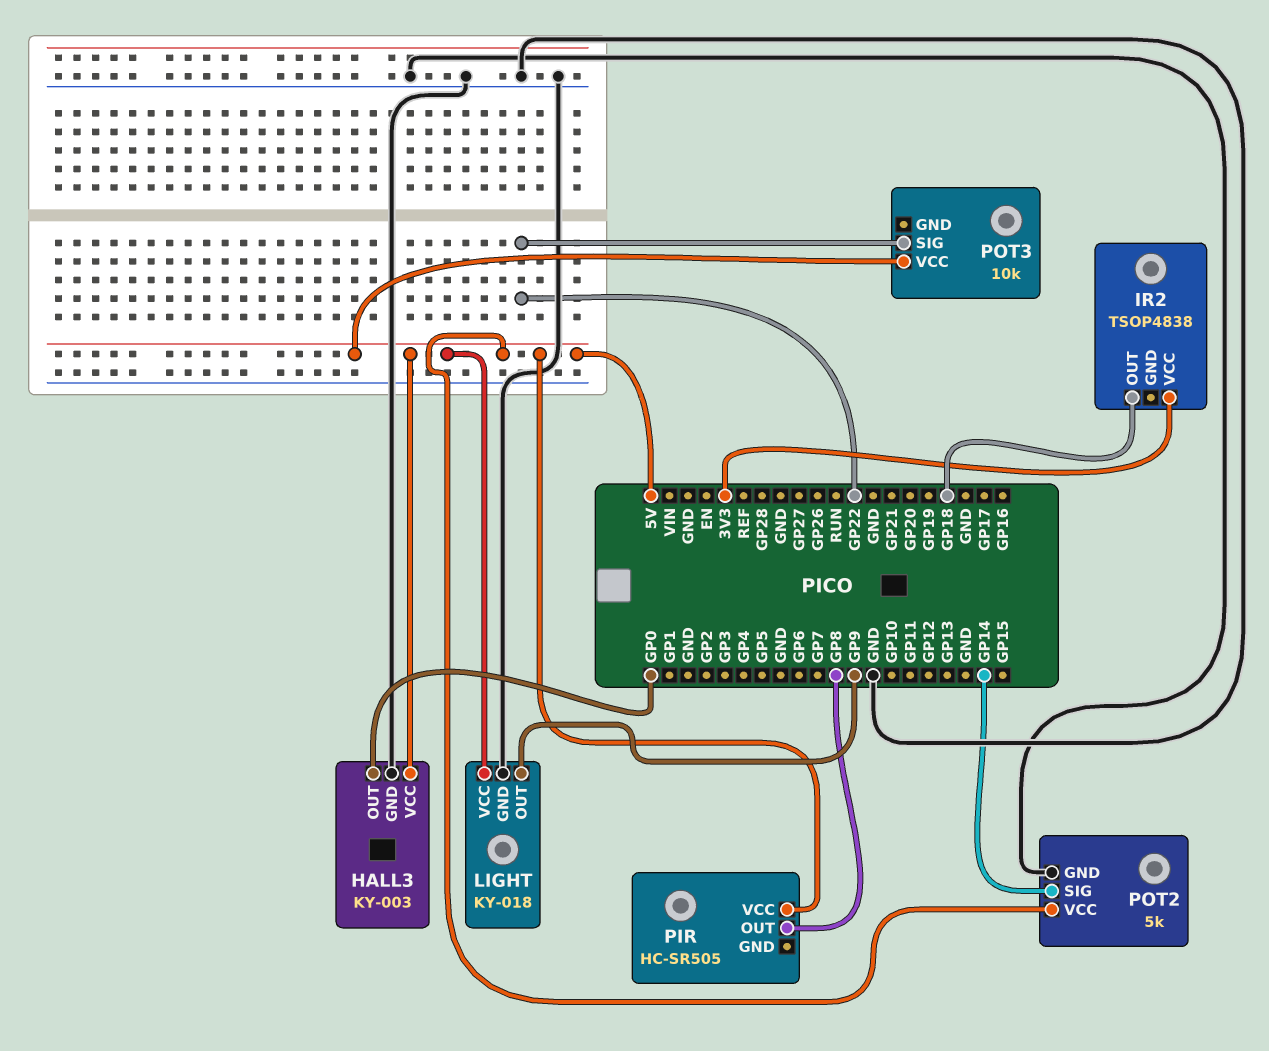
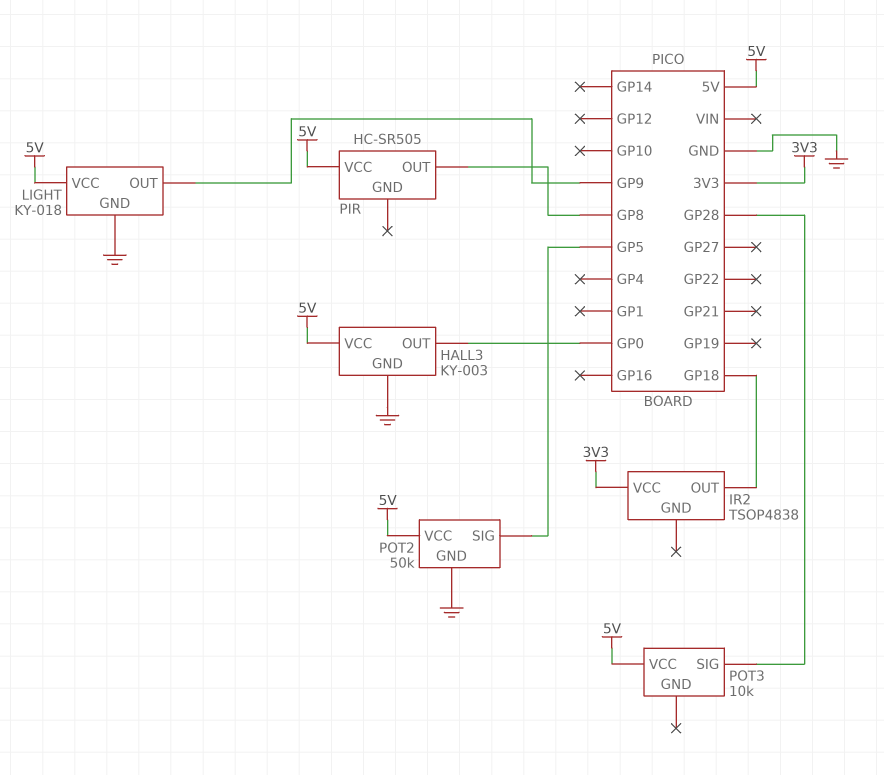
POT2: 5k -> 50k
POT2 pin SIG: GP14 -> GP5
POT3 pin SIG: GP22 -> GP28

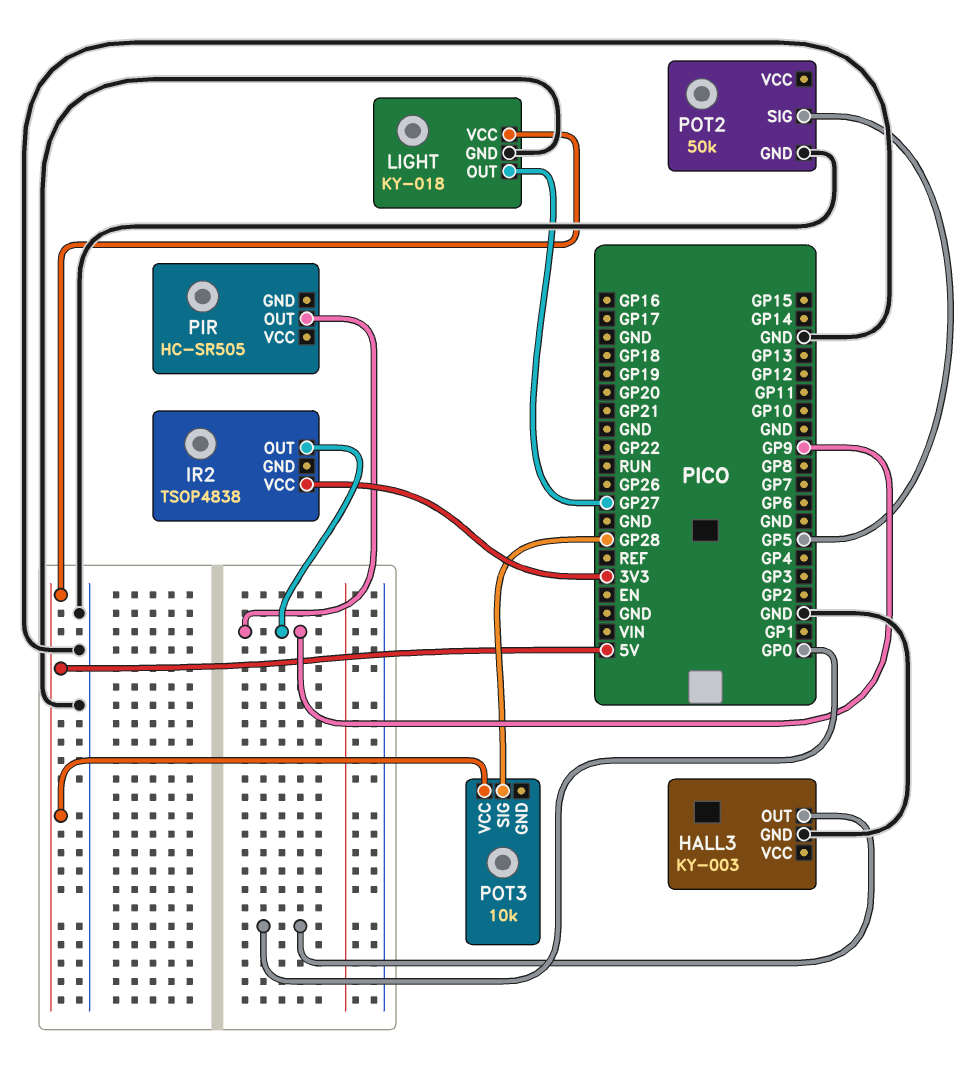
HALL3 pin VCC: 5V -> none
IR2 pin OUT: GP18 -> GP9
LIGHT pin OUT: GP9 -> GP27
PIR pin OUT: GP8 -> GP9
PIR pin VCC: 5V -> none
POT2 pin VCC: 5V -> none

